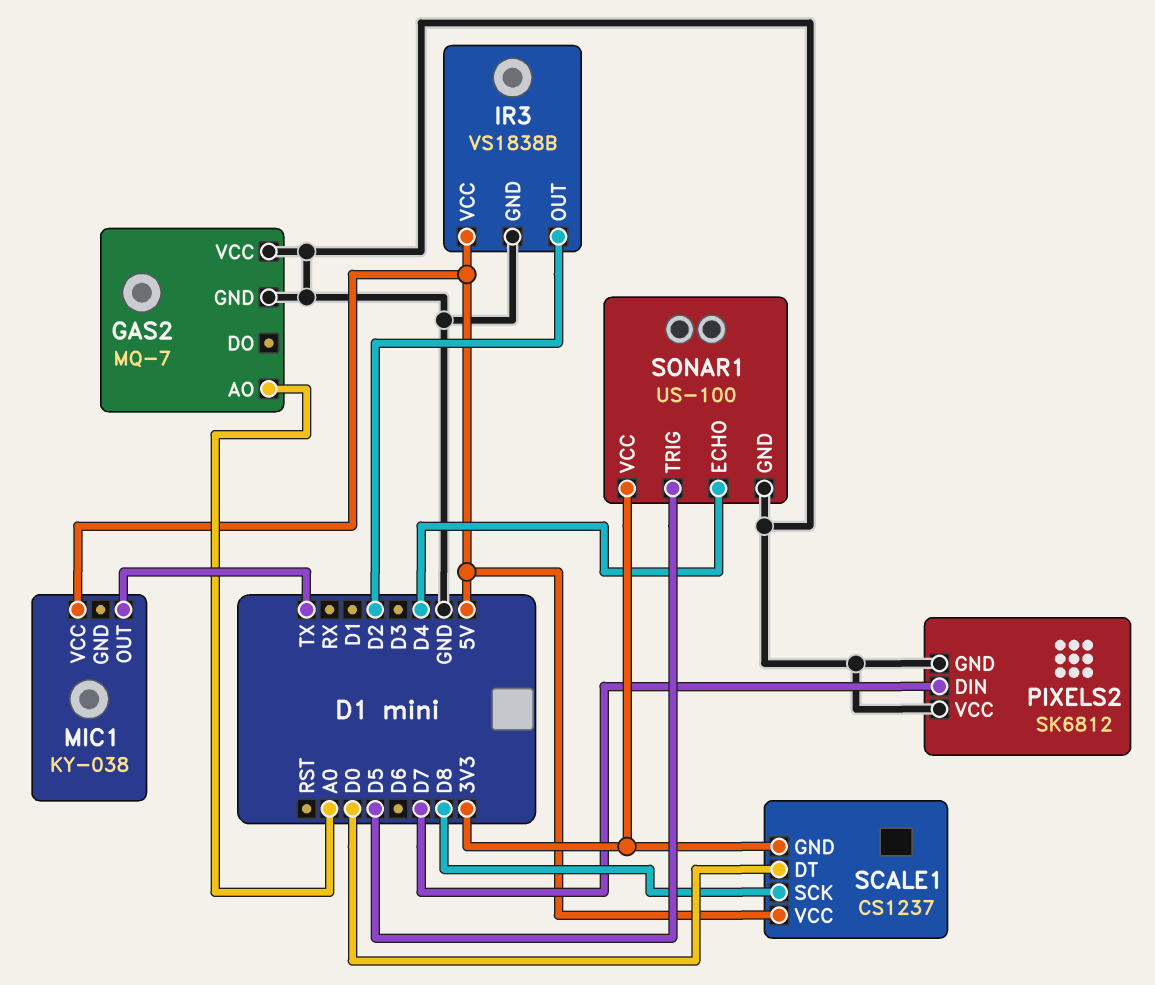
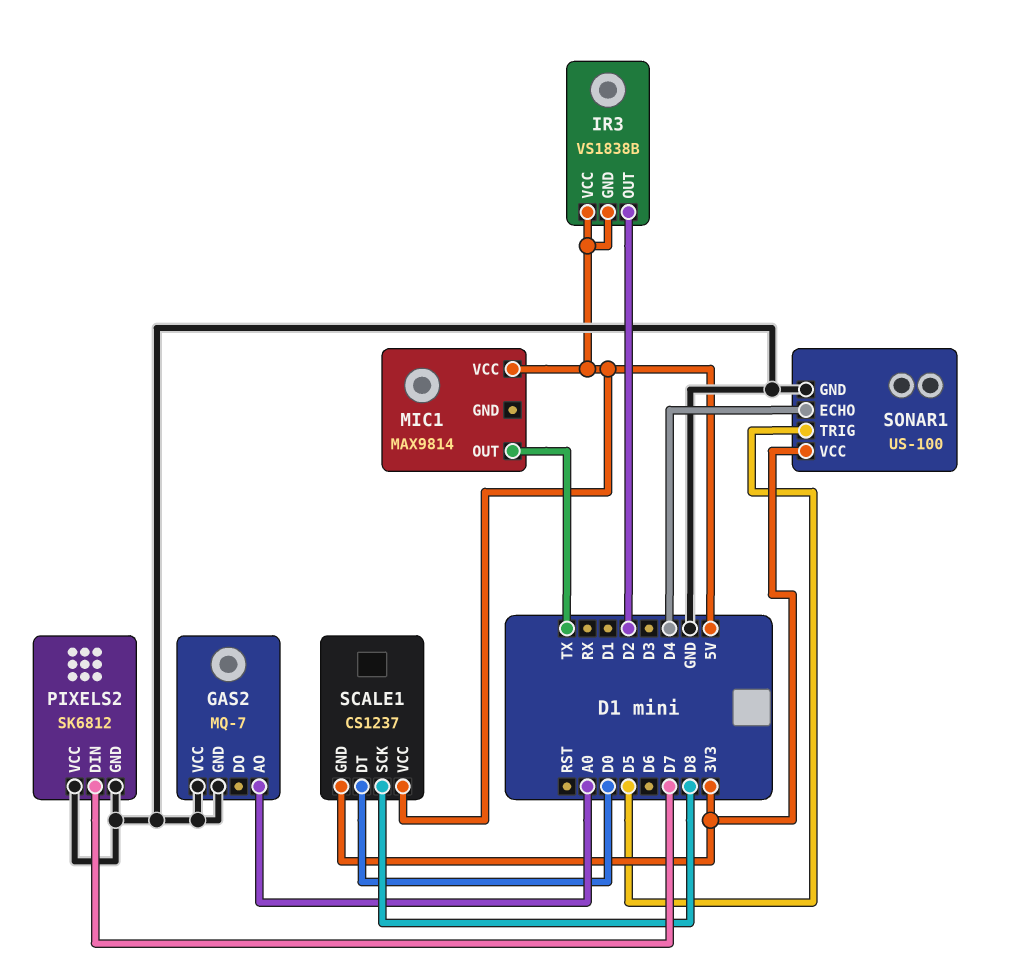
IR3 pin GND: GND -> 5V
MIC1: KY-038 -> MAX9814

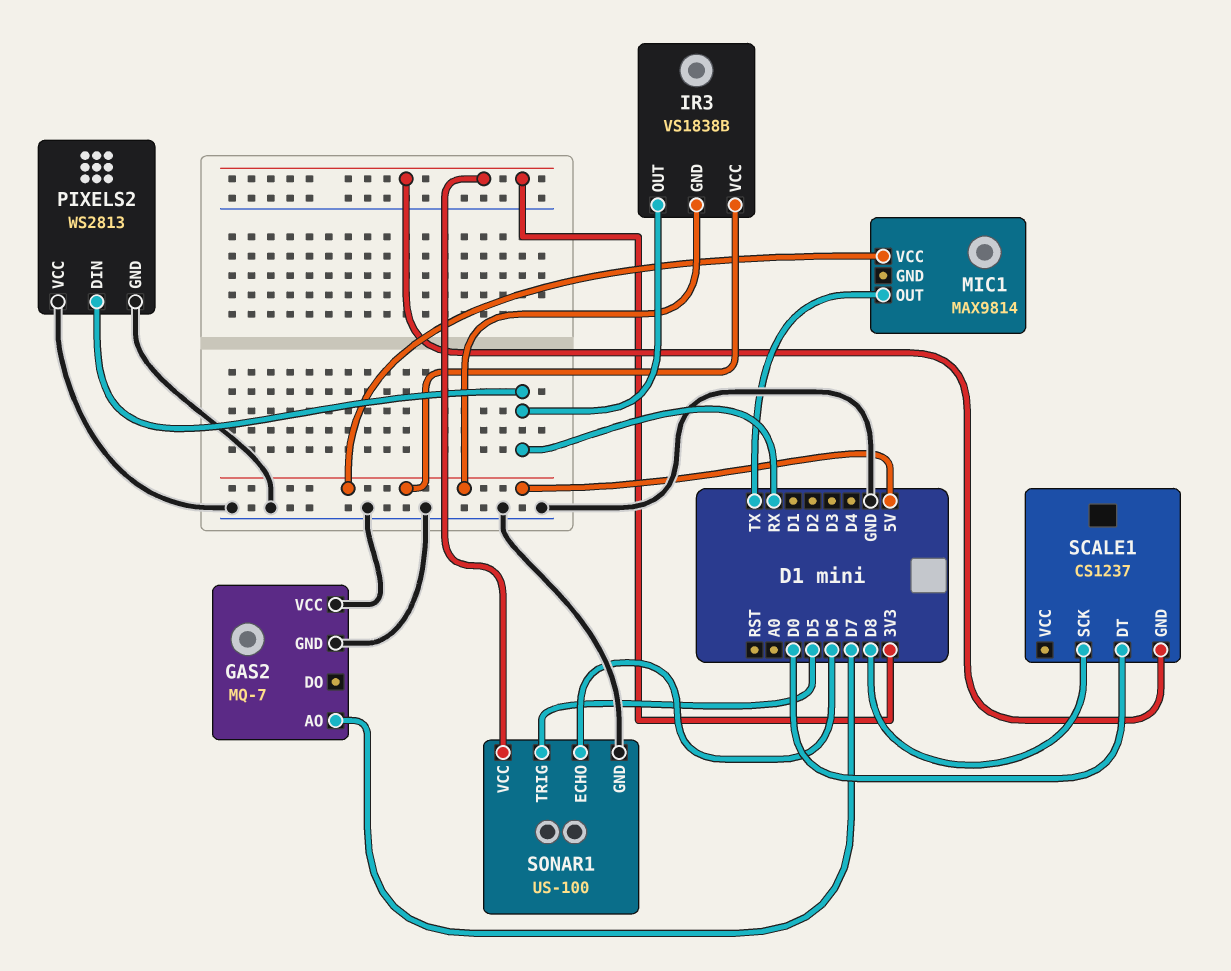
GAS2 pin AO: A0 -> D7
IR3 pin OUT: D2 -> RX
PIXELS2: SK6812 -> WS2813
PIXELS2 pin DIN: D7 -> RX
SCALE1 pin VCC: 5V -> none
SONAR1 pin ECHO: D4 -> D6

